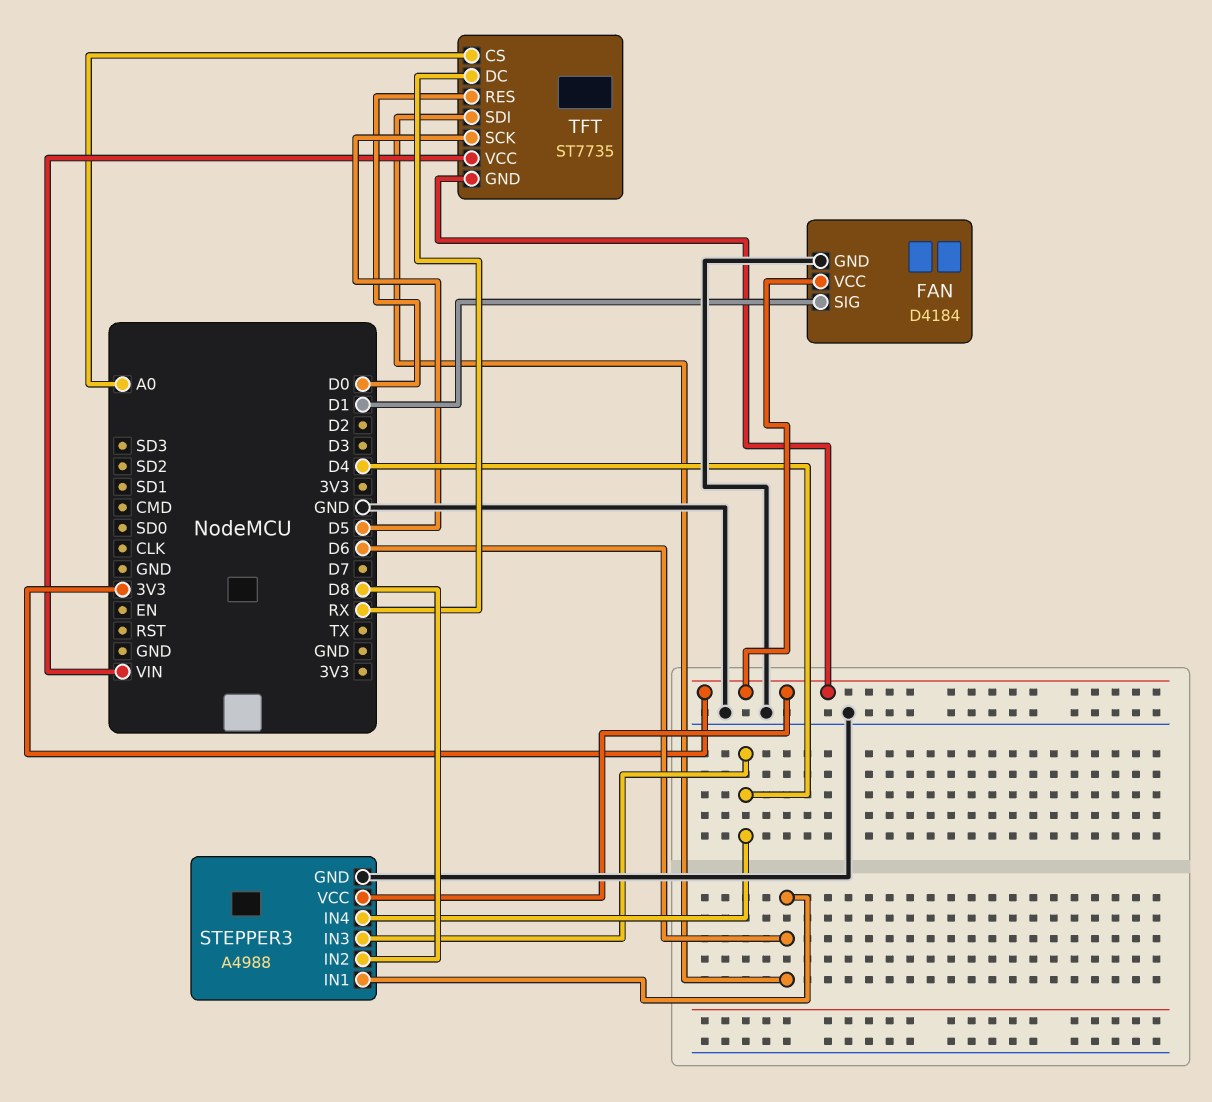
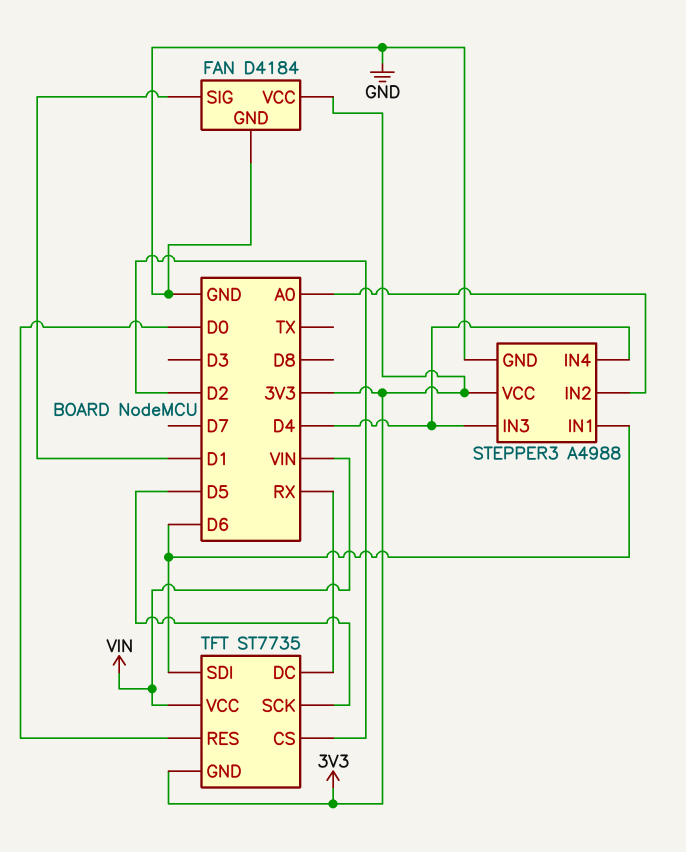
STEPPER3 pin IN2: D8 -> A0
TFT pin CS: A0 -> D2

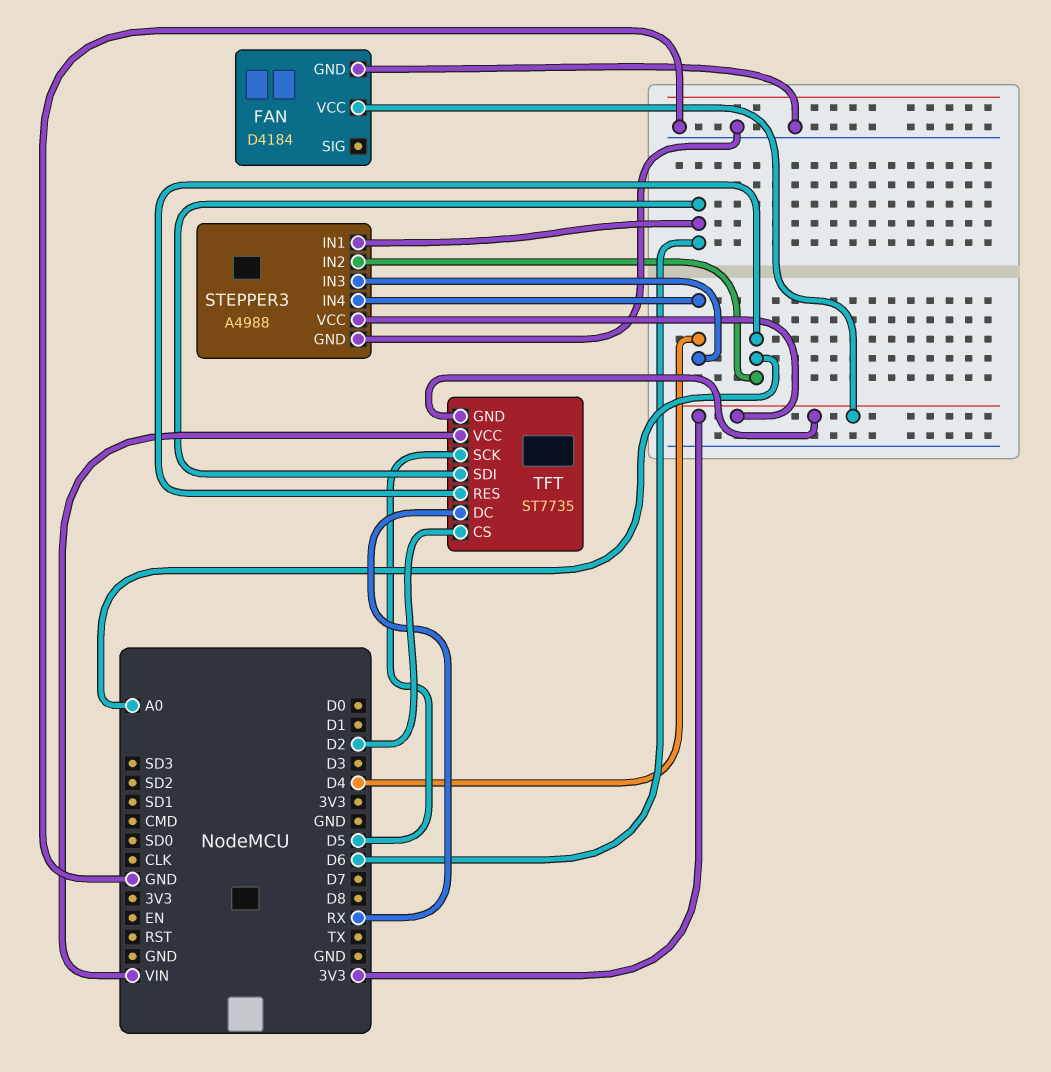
FAN pin SIG: D1 -> none
TFT pin RES: D0 -> A0

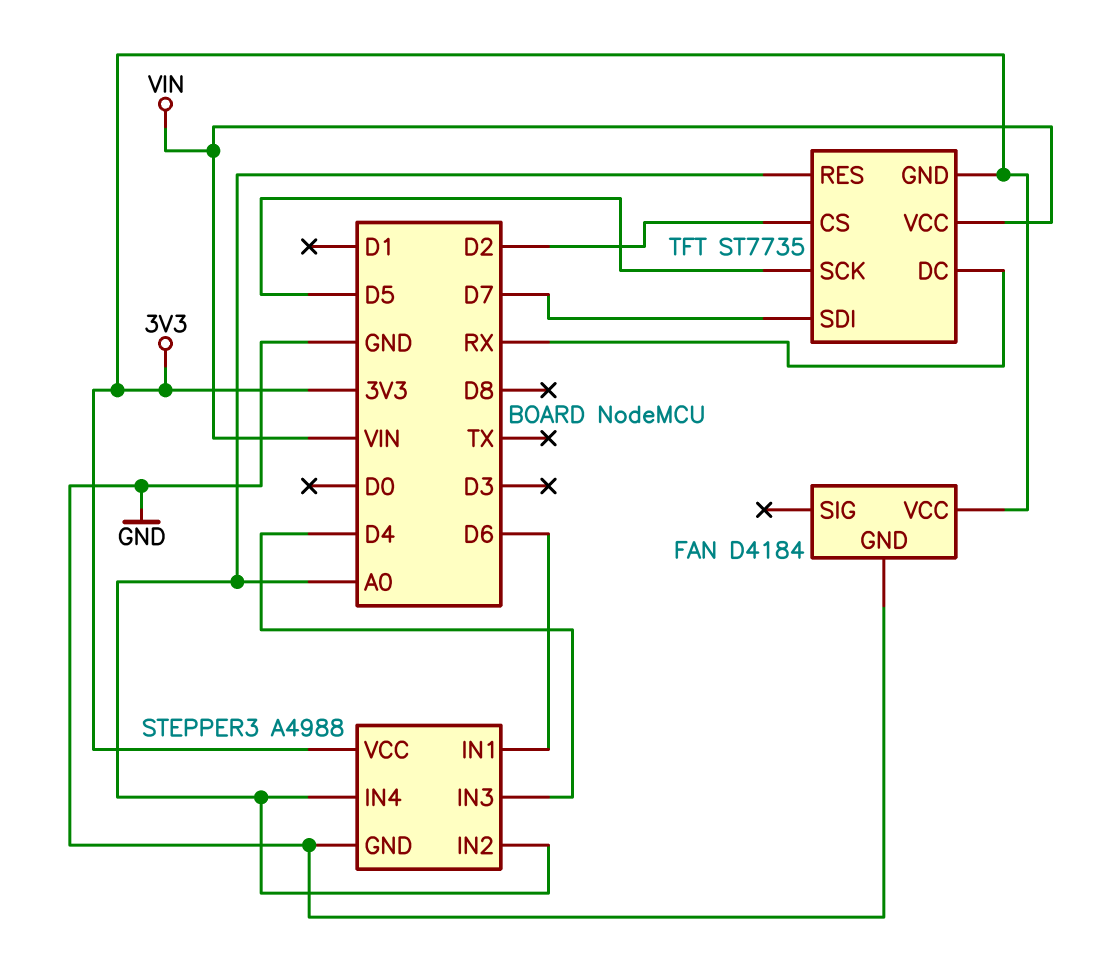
STEPPER3 pin IN4: D4 -> A0
TFT pin SDI: D6 -> D7

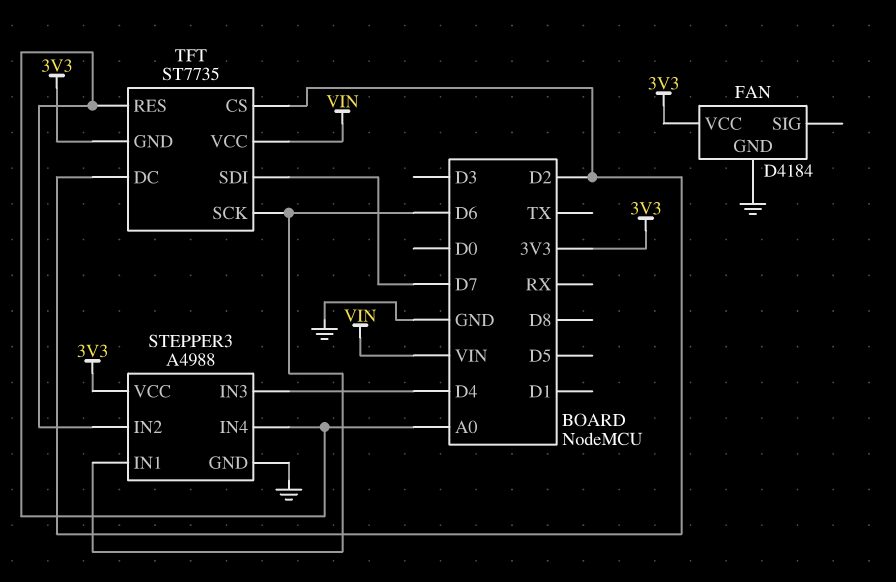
TFT pin DC: RX -> D2
TFT pin SCK: D5 -> D6

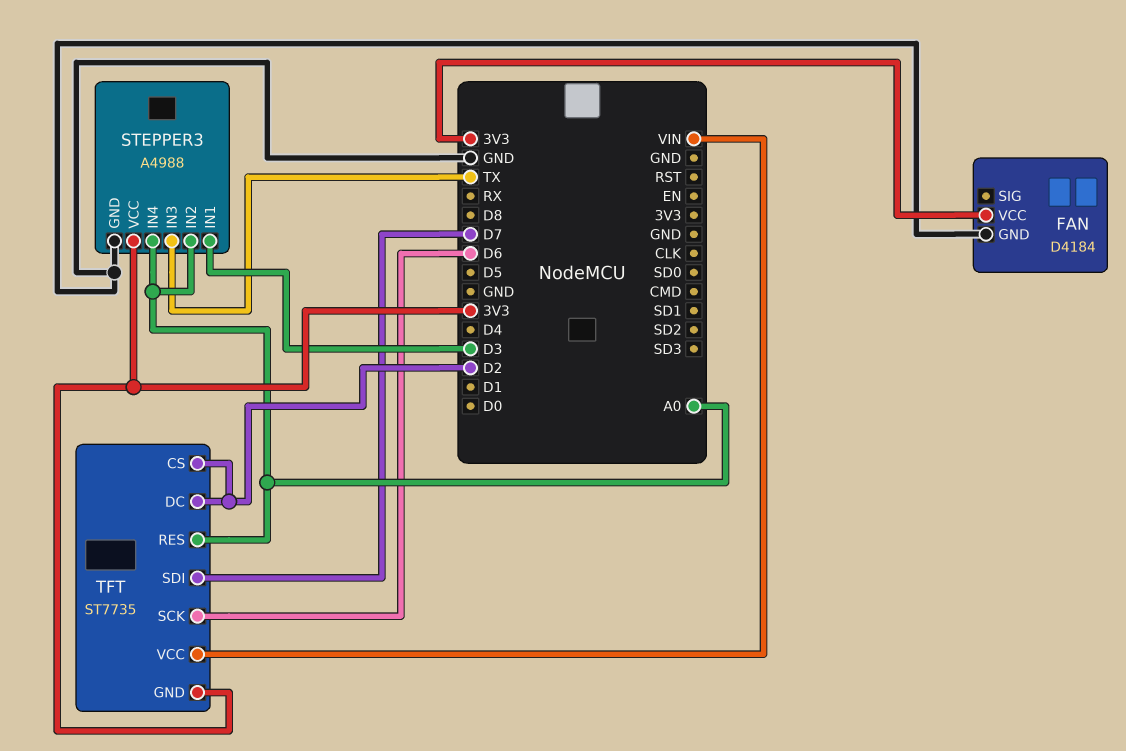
STEPPER3 pin IN1: D6 -> D3
STEPPER3 pin IN3: D4 -> TX

